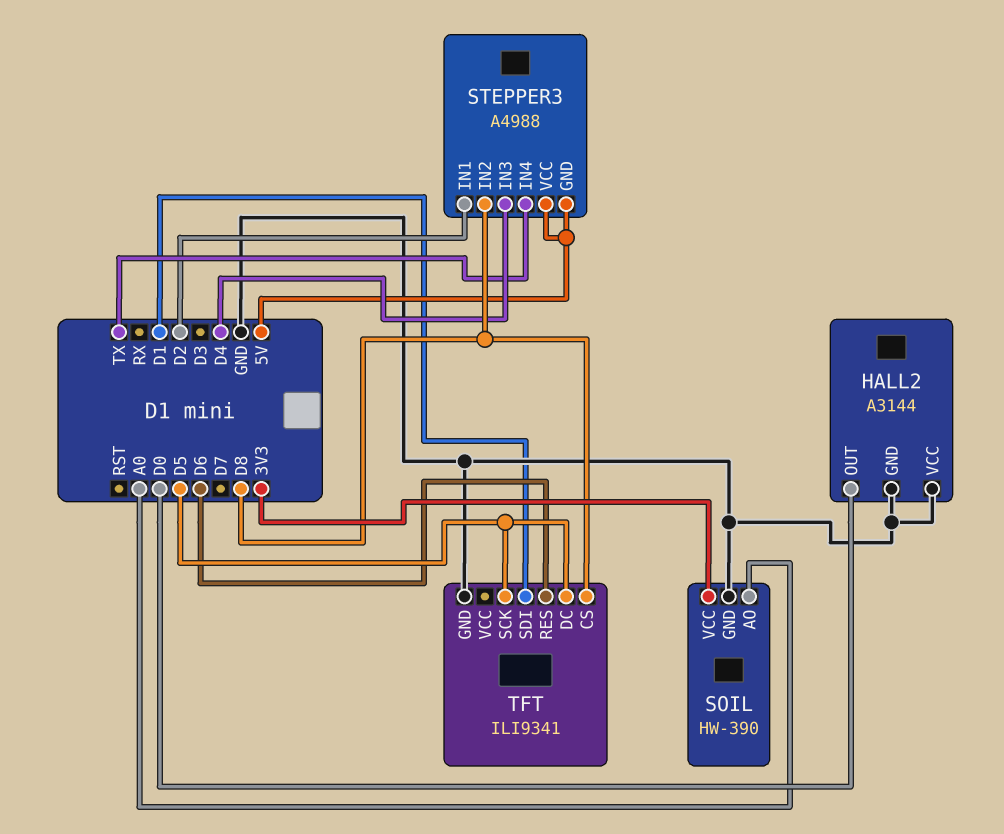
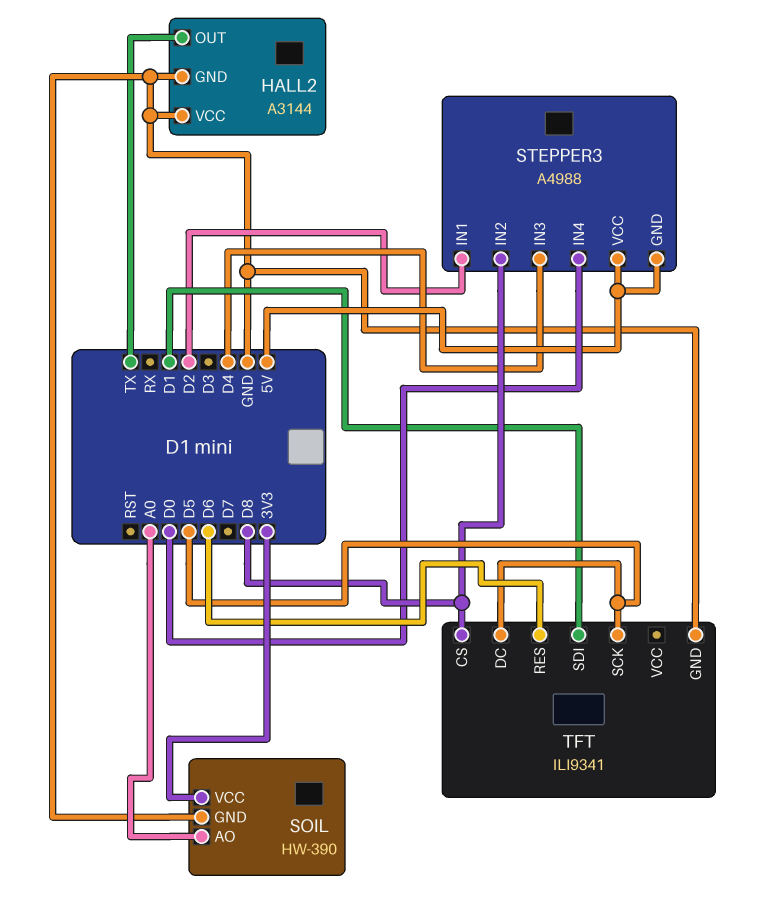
HALL2 pin OUT: D0 -> TX
STEPPER3 pin IN4: TX -> D0

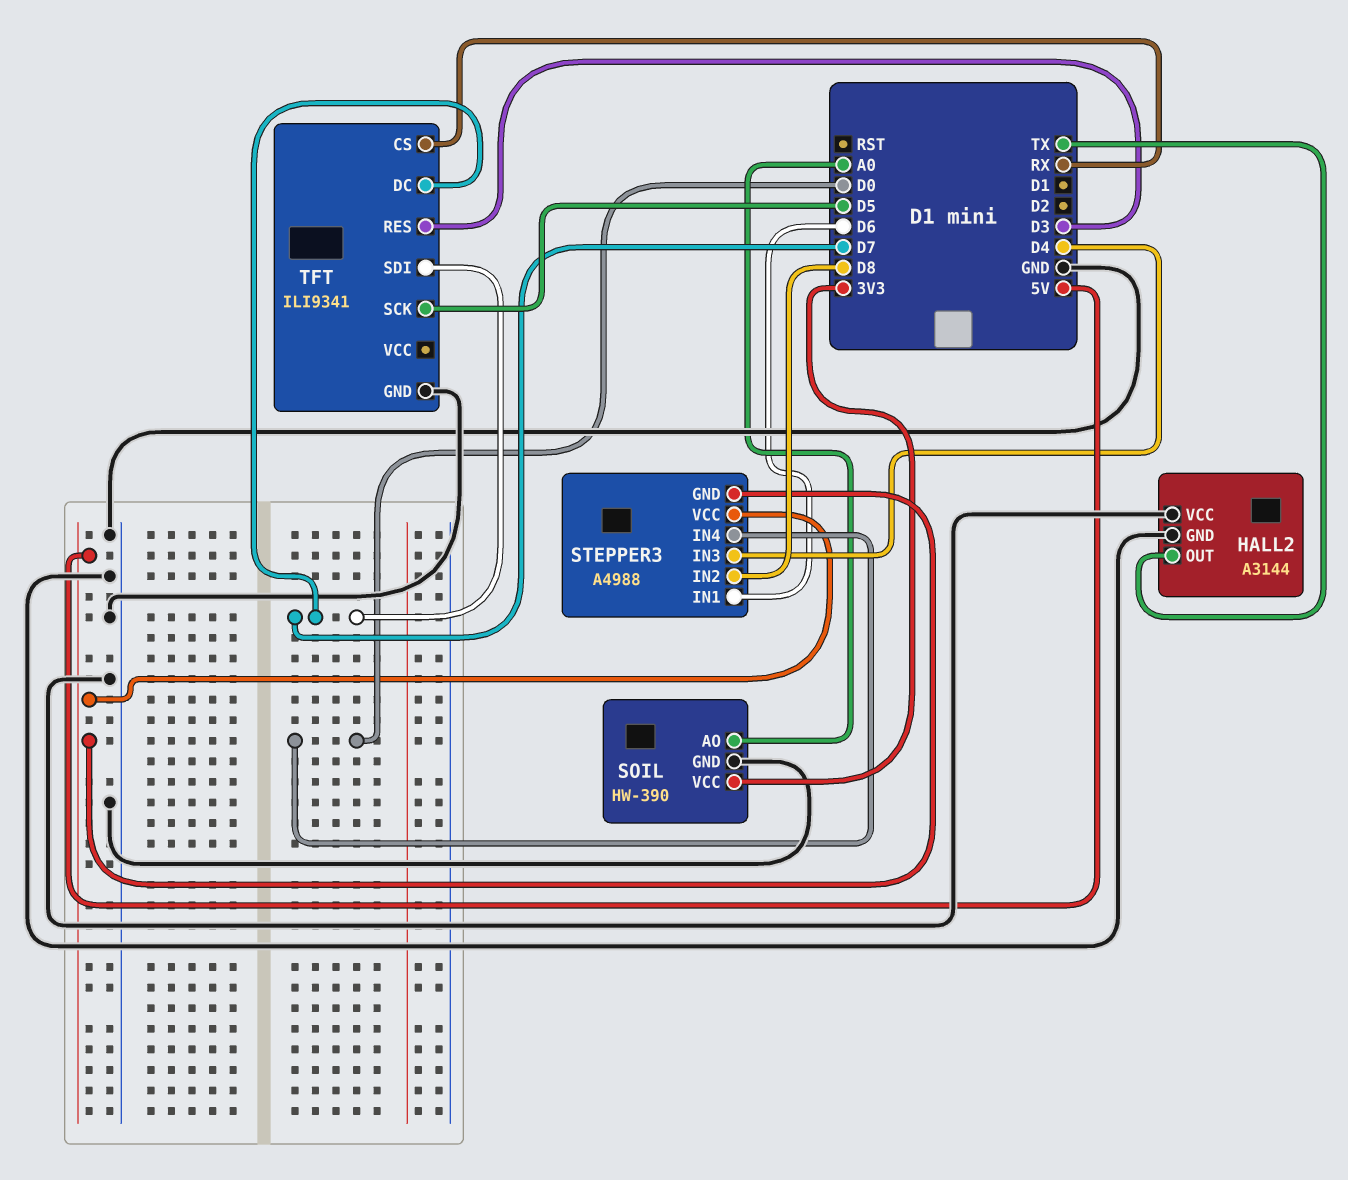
STEPPER3 pin IN1: D2 -> D6
TFT pin CS: D8 -> RX
TFT pin DC: D5 -> D7
TFT pin RES: D6 -> D3
TFT pin SDI: D1 -> D7

